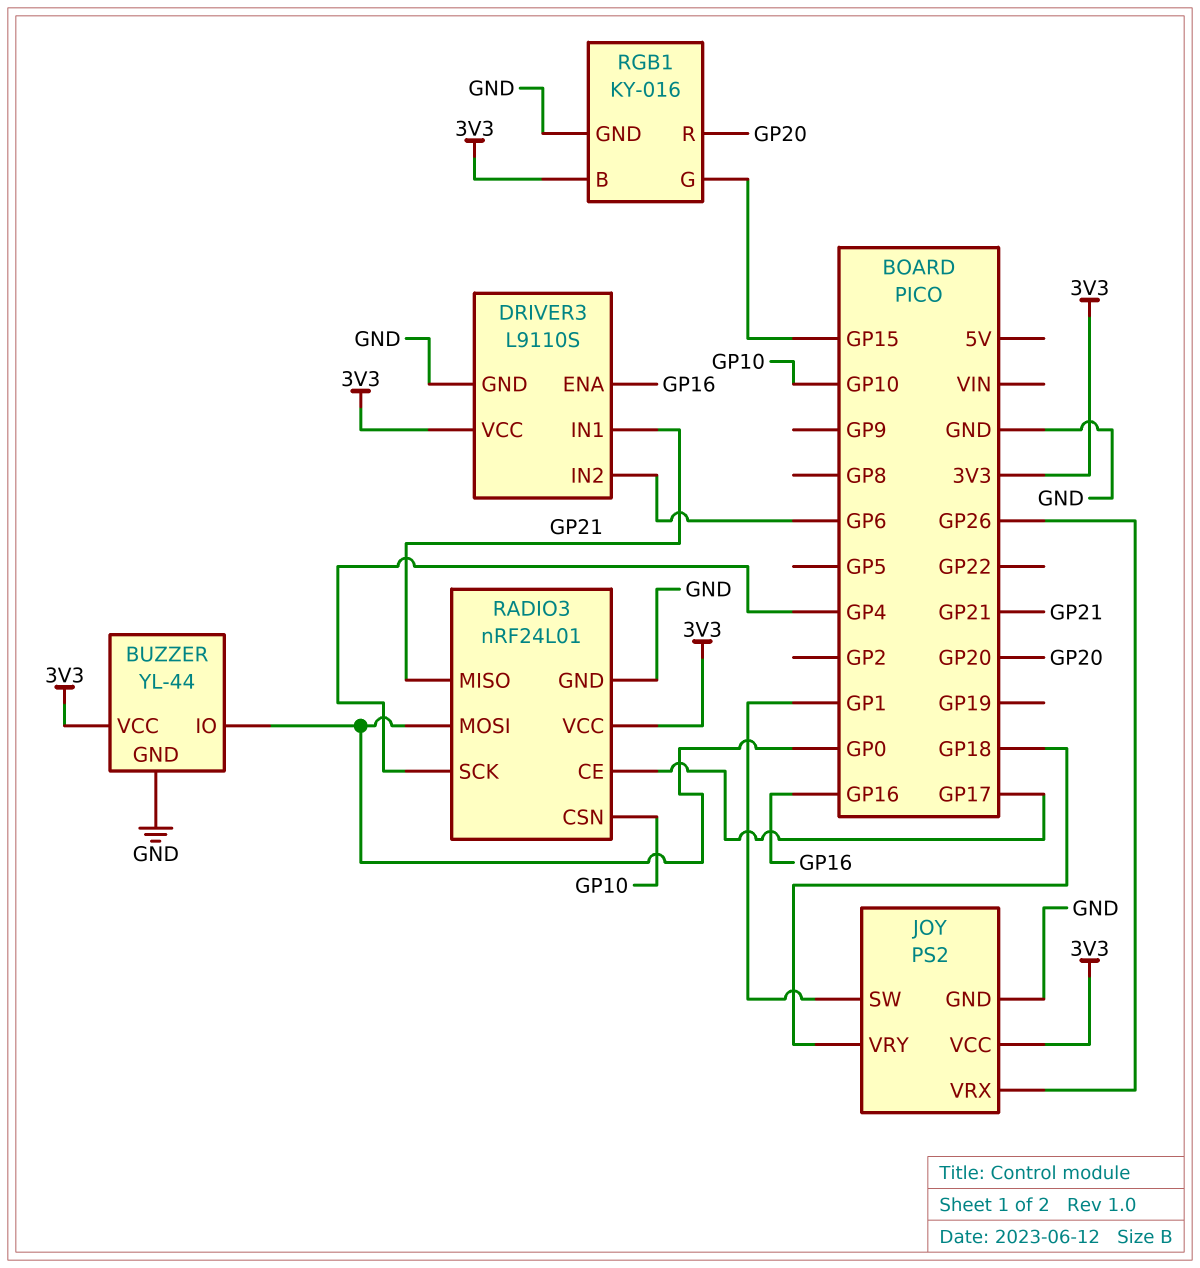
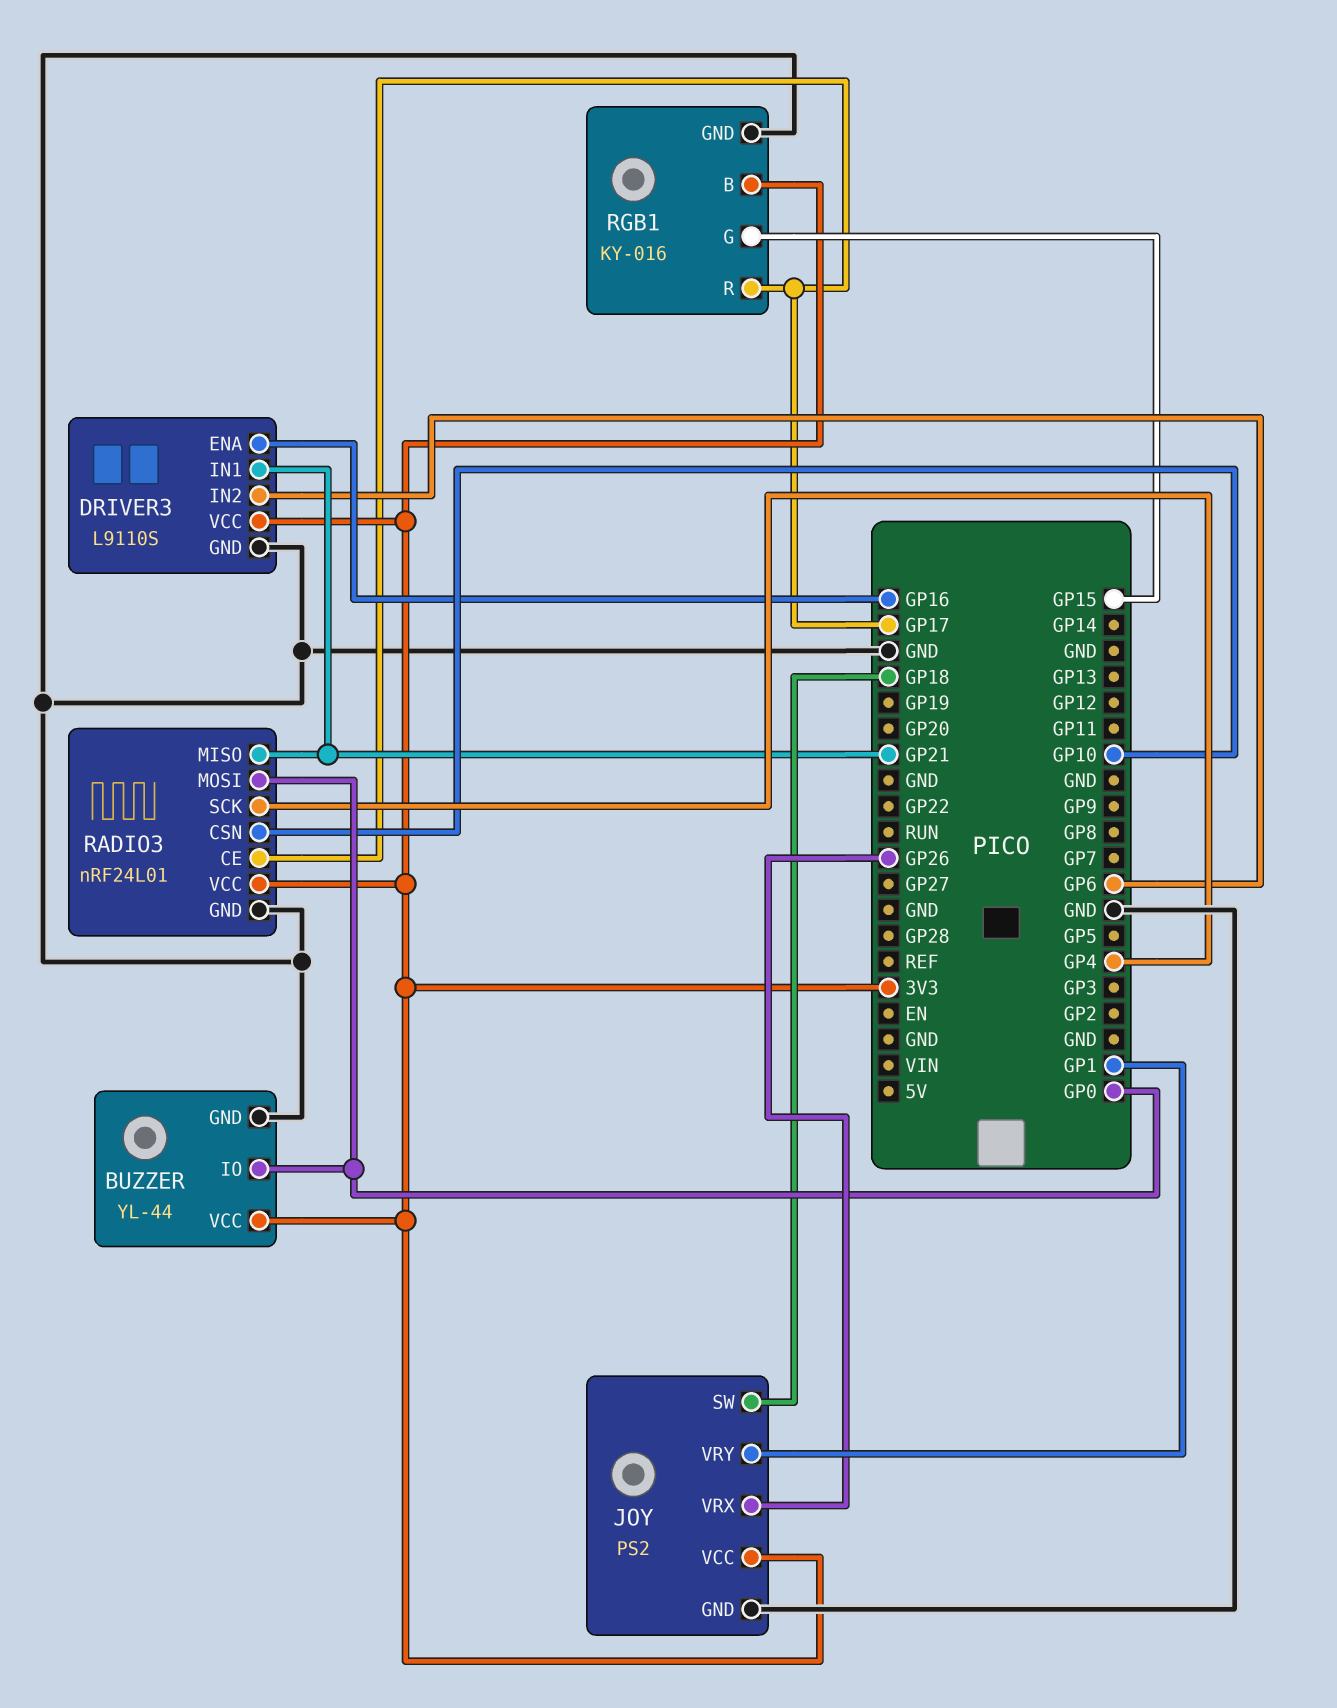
JOY pin SW: GP1 -> GP18
JOY pin VRY: GP18 -> GP1
RGB1 pin R: GP20 -> GP17

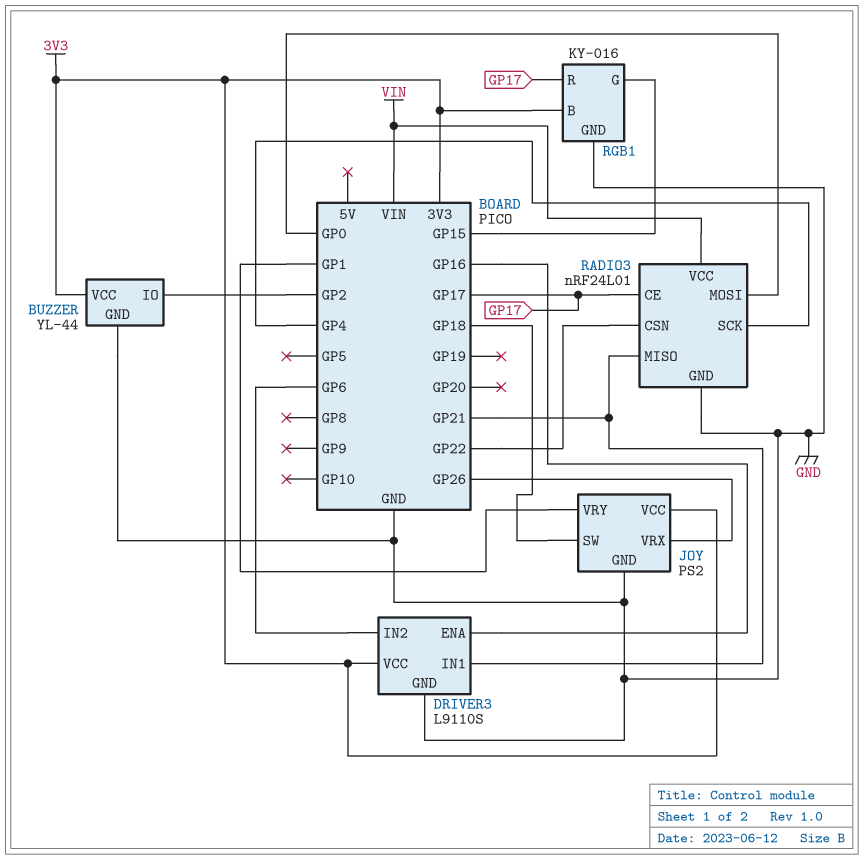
BUZZER pin IO: GP0 -> GP2
RADIO3 pin CSN: GP10 -> GP22
RADIO3 pin VCC: 3V3 -> VIN

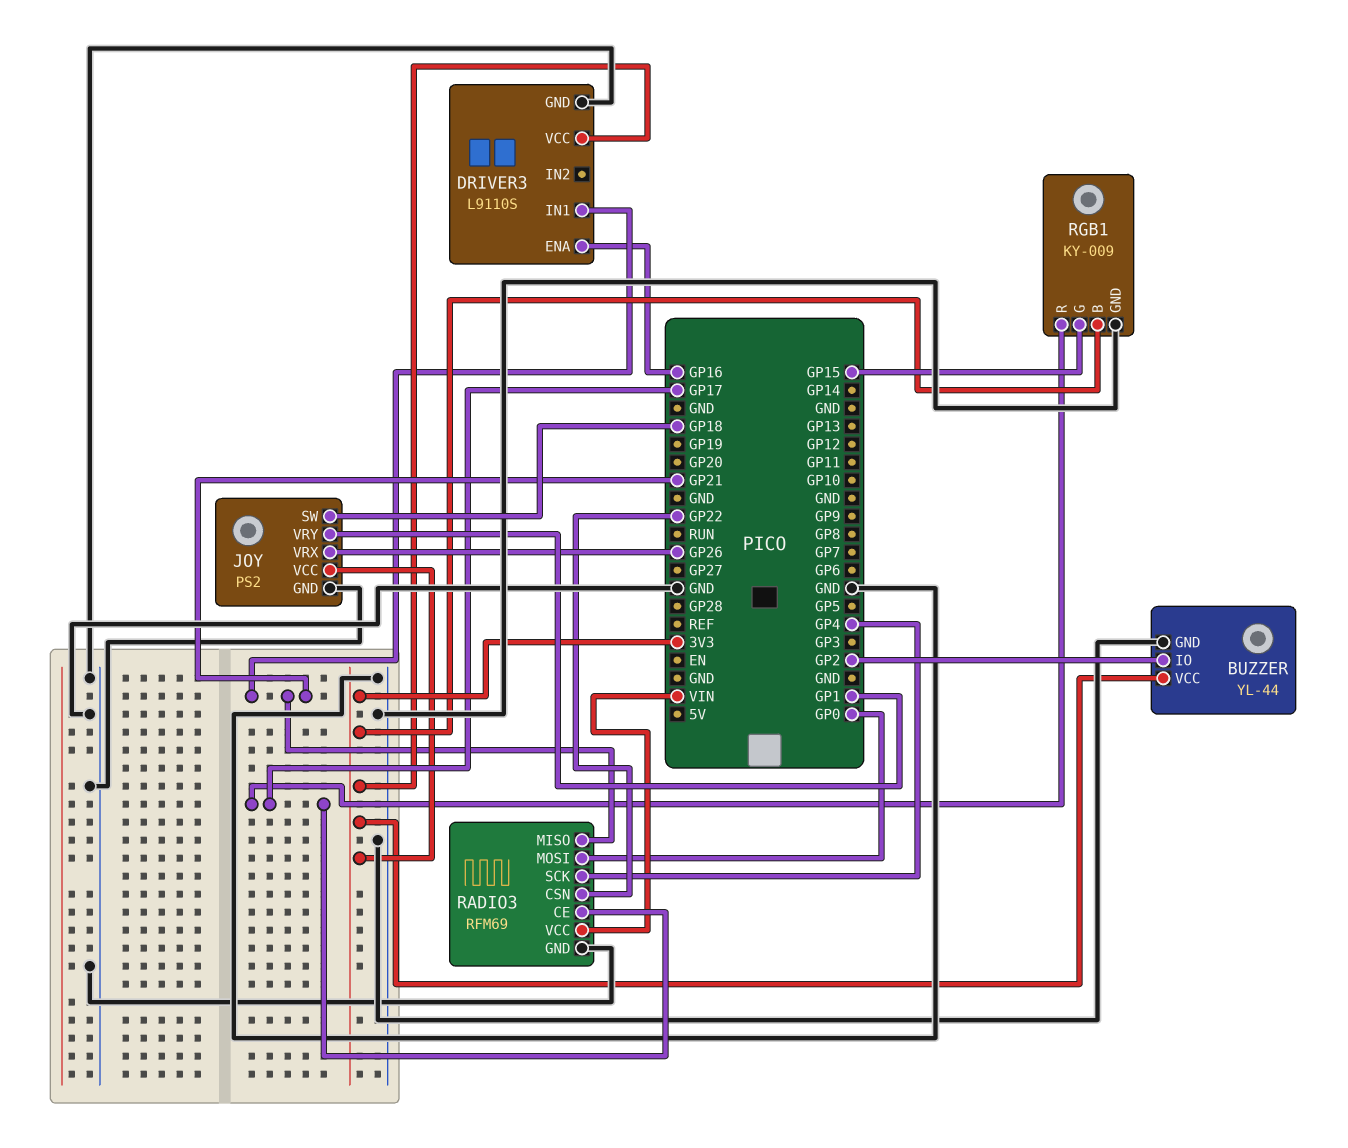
DRIVER3 pin IN2: GP6 -> none
RADIO3: nRF24L01 -> RFM69
RGB1: KY-016 -> KY-009

